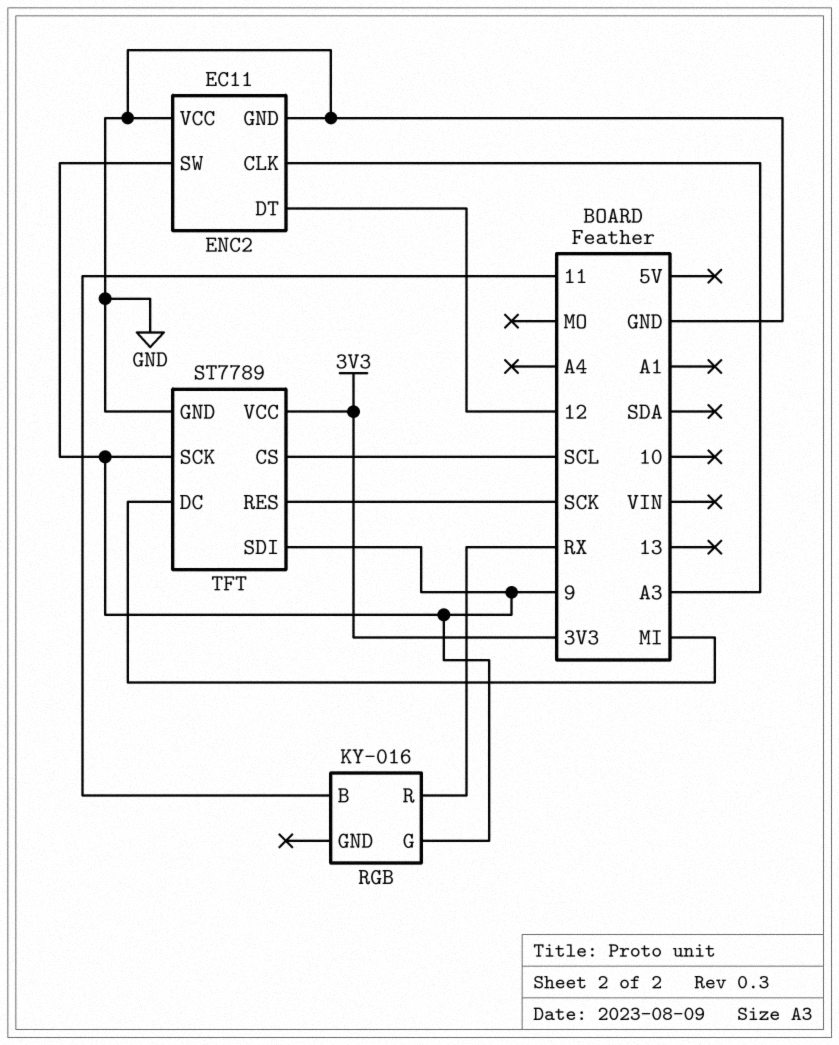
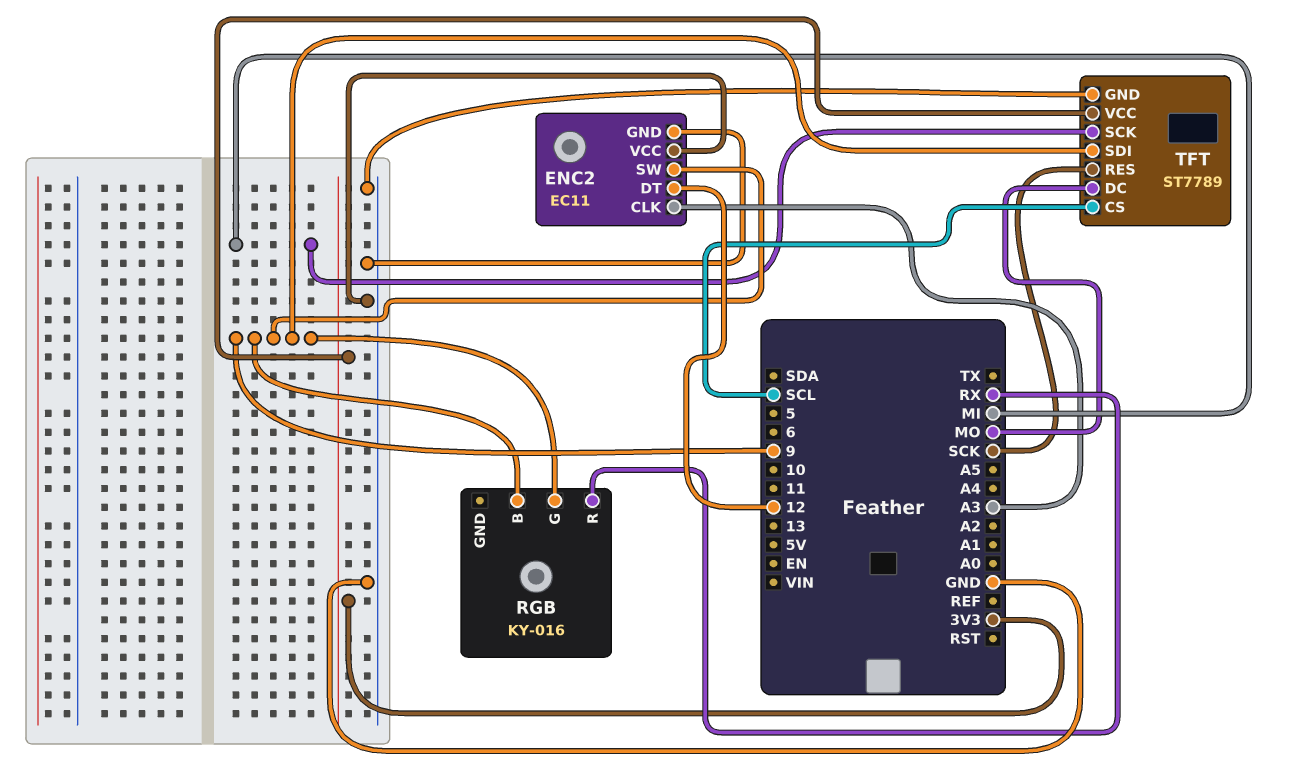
RGB pin B: 11 -> 9
TFT pin DC: MI -> MO
TFT pin SCK: 9 -> MI

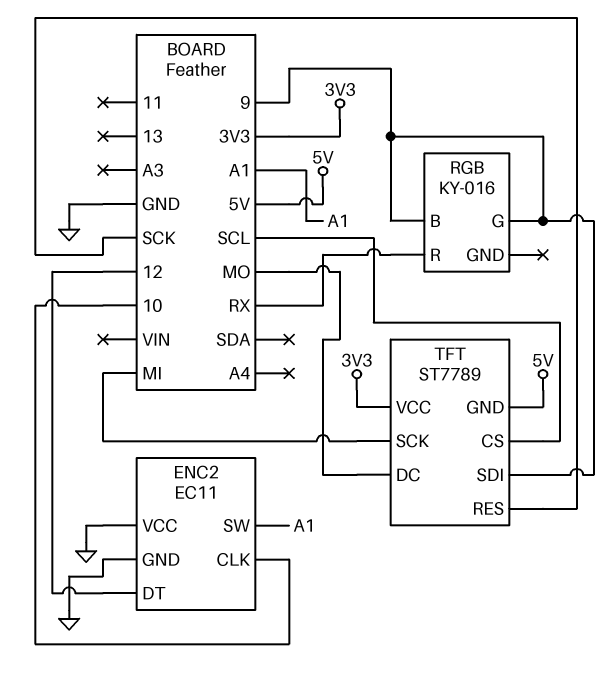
ENC2 pin CLK: A3 -> 10
ENC2 pin SW: 9 -> A1
TFT pin GND: GND -> 5V

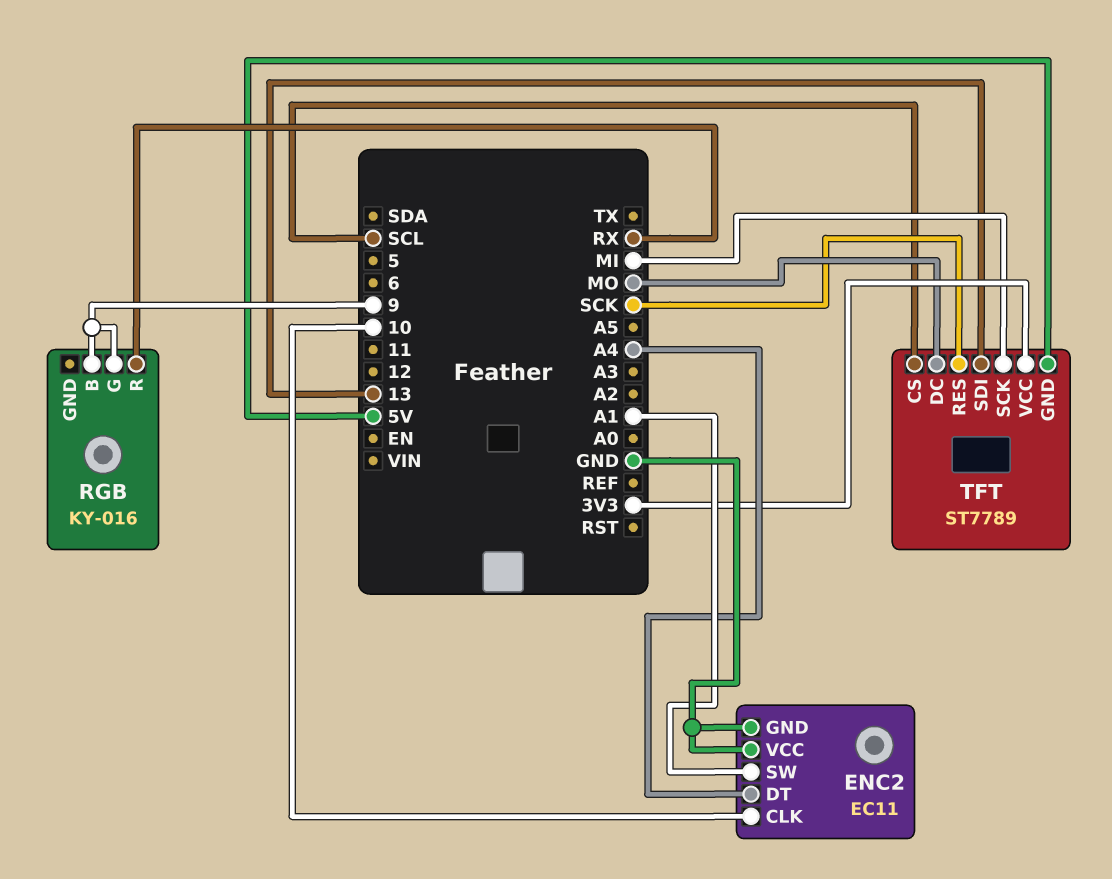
ENC2 pin DT: 12 -> A4
TFT pin SDI: 9 -> 13

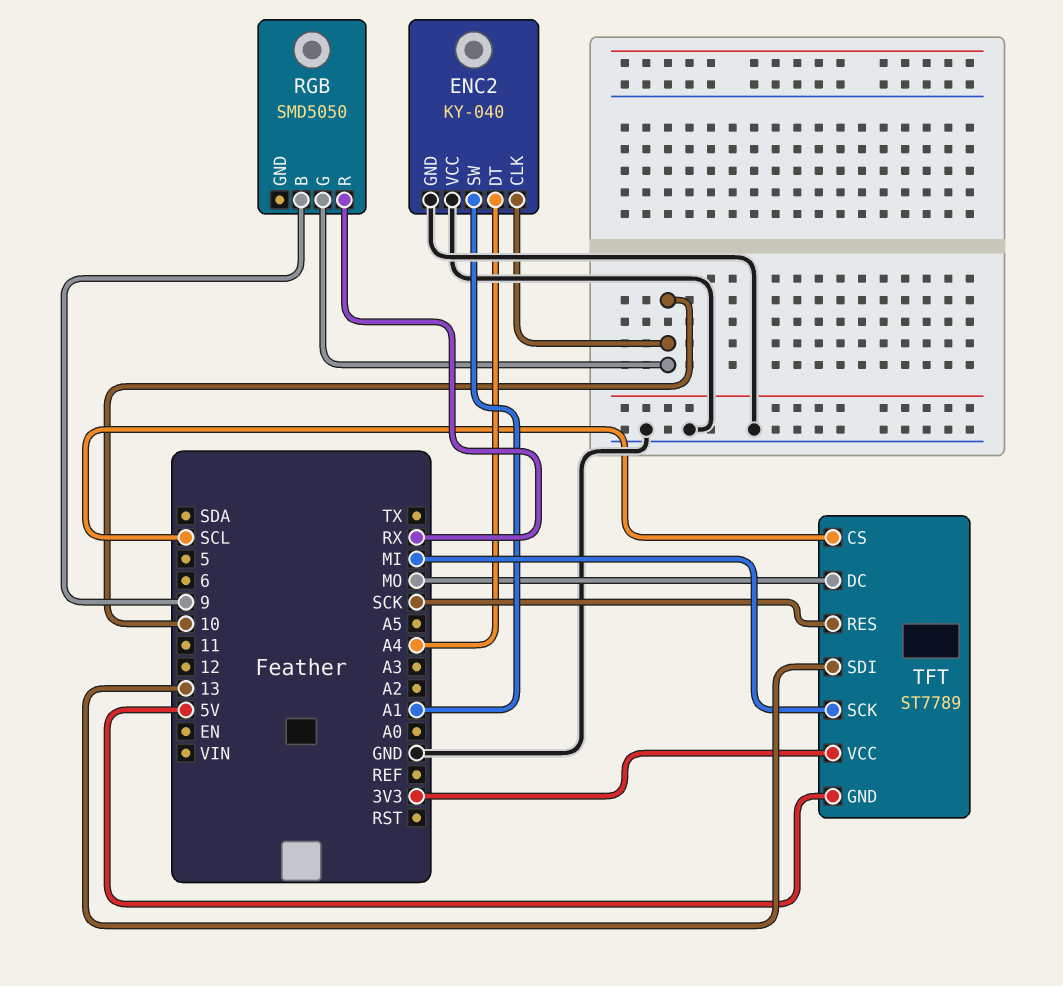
ENC2: EC11 -> KY-040
RGB: KY-016 -> SMD5050
RGB pin G: 9 -> 10

